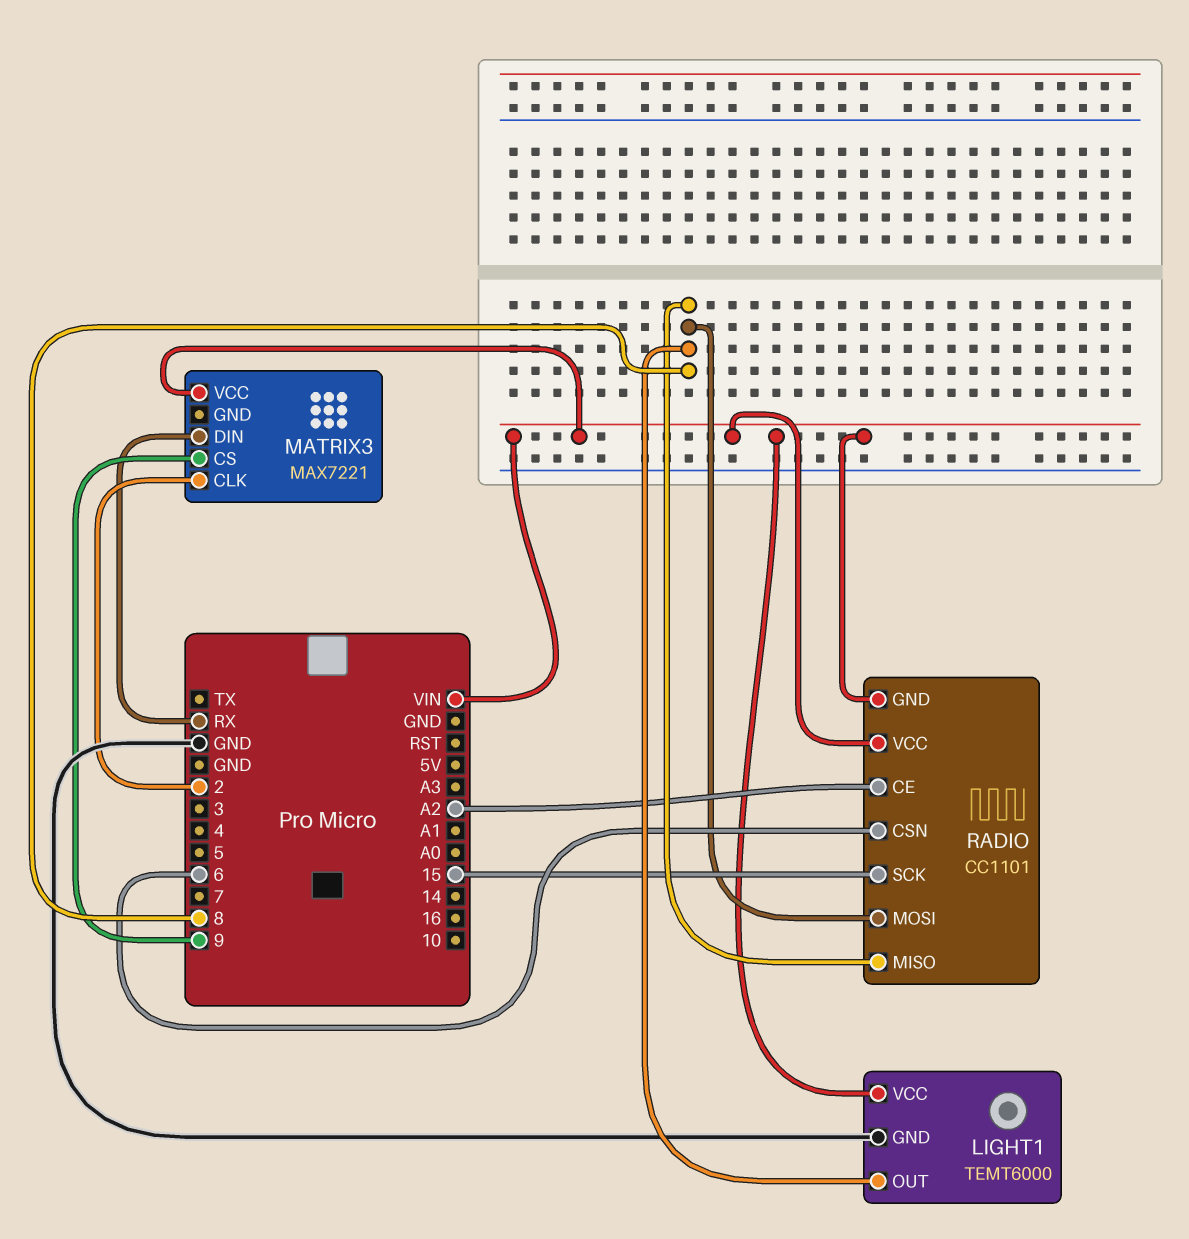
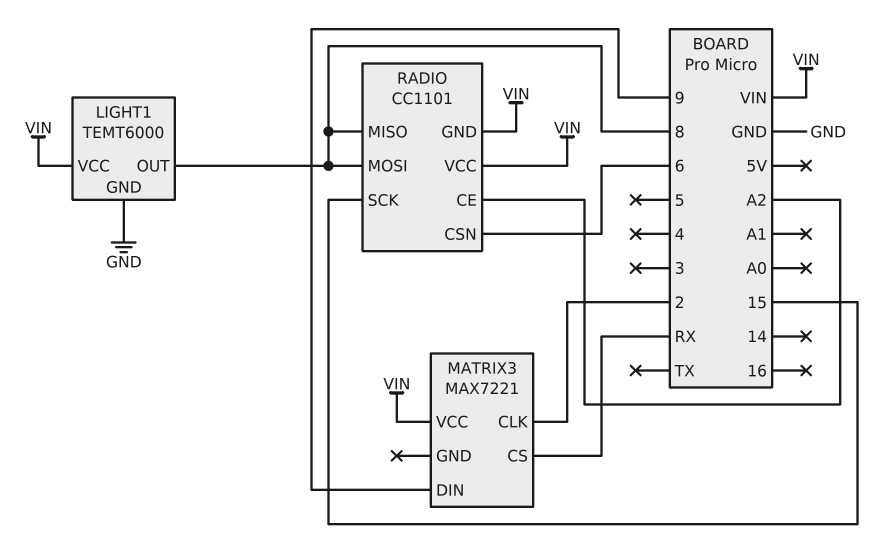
MATRIX3 pin CS: 9 -> RX
MATRIX3 pin DIN: RX -> 9

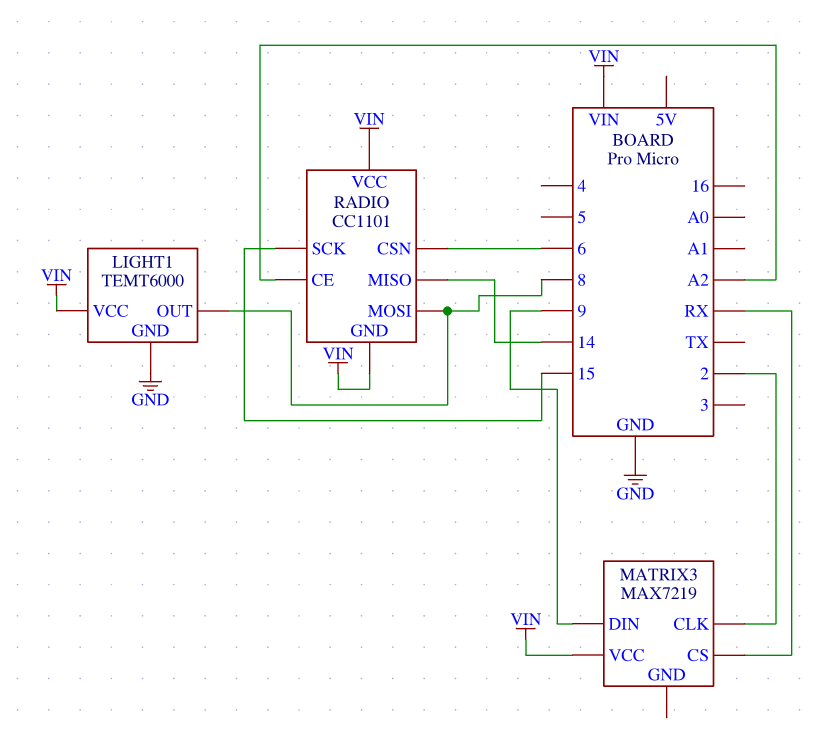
MATRIX3: MAX7221 -> MAX7219
RADIO pin MISO: 8 -> 14

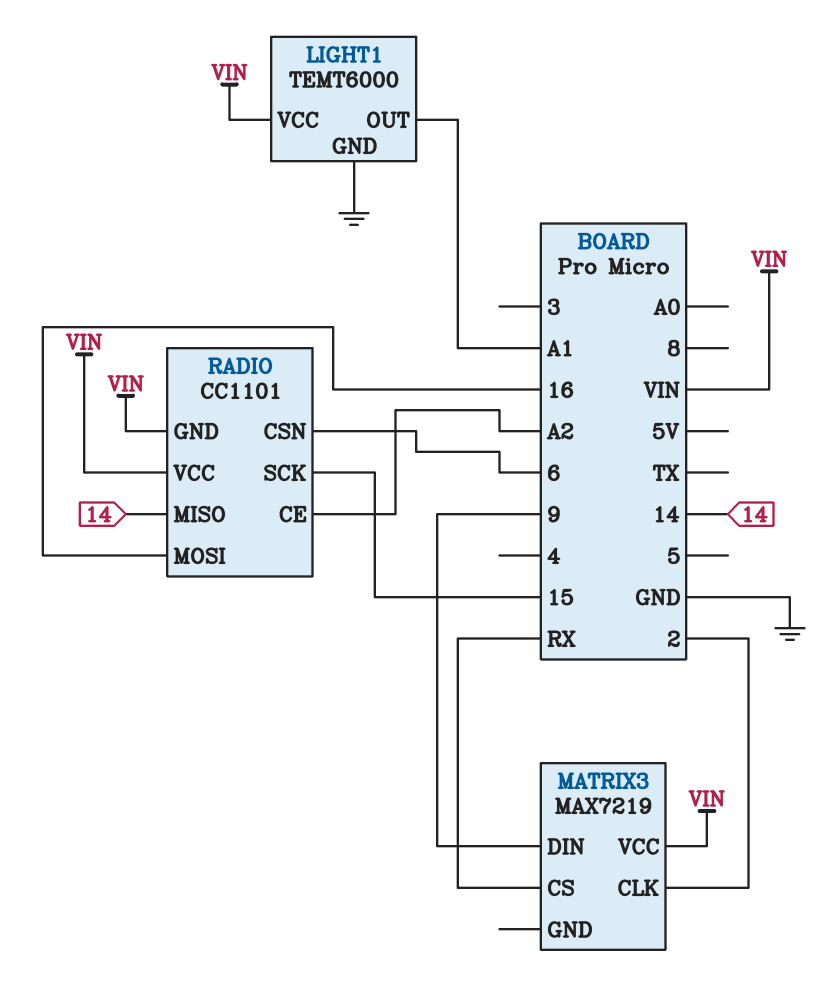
LIGHT1 pin OUT: 8 -> A1
RADIO pin MOSI: 8 -> 16

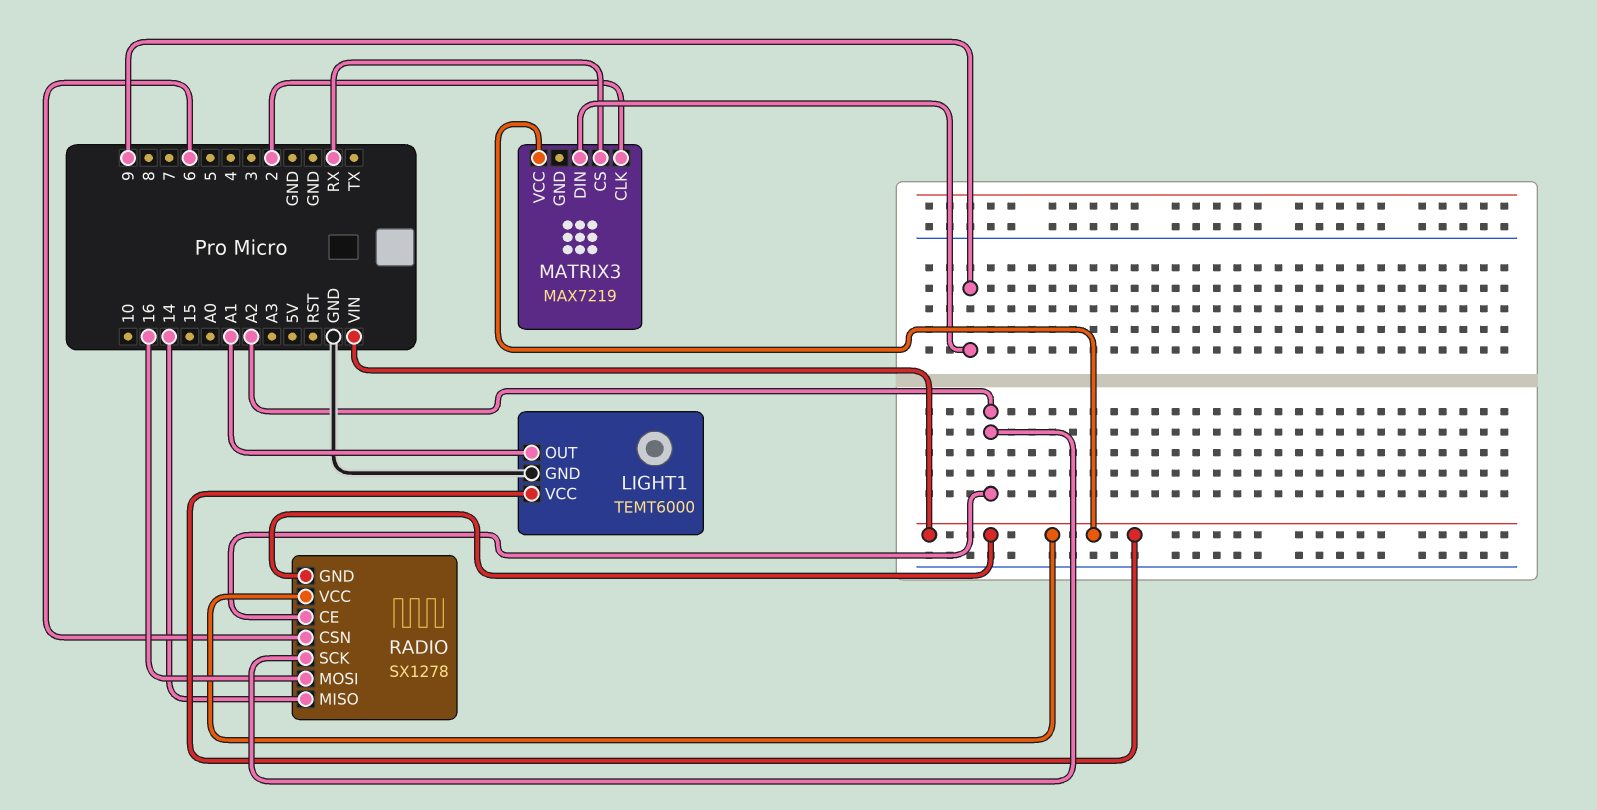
RADIO: CC1101 -> SX1278
RADIO pin SCK: 15 -> A2

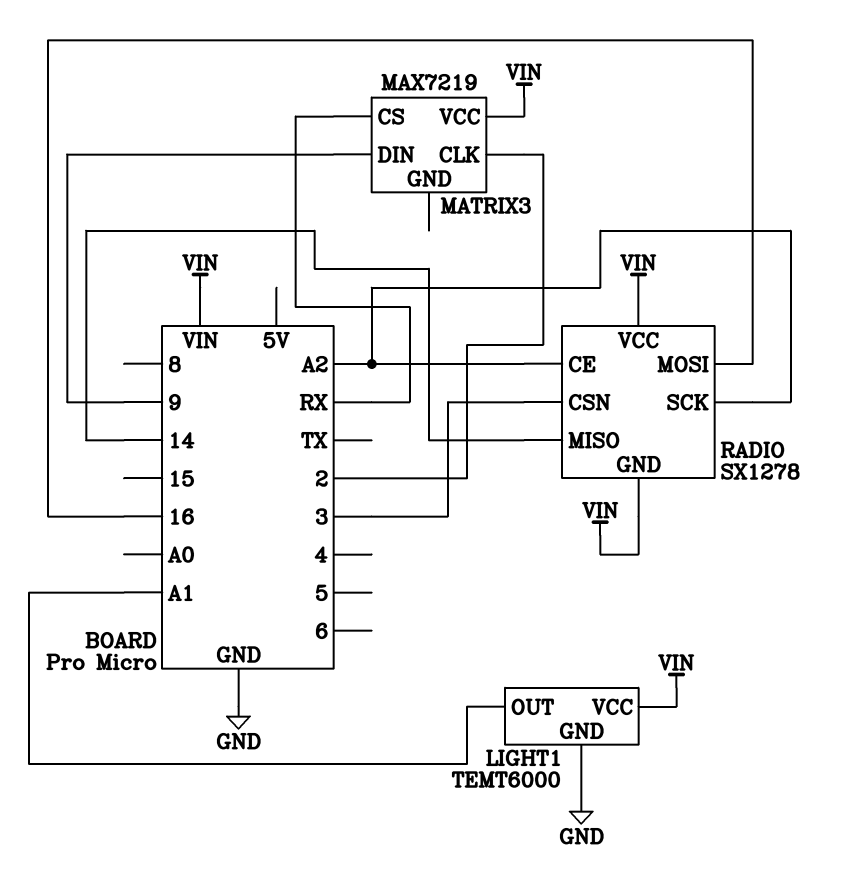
RADIO pin CSN: 6 -> 3

